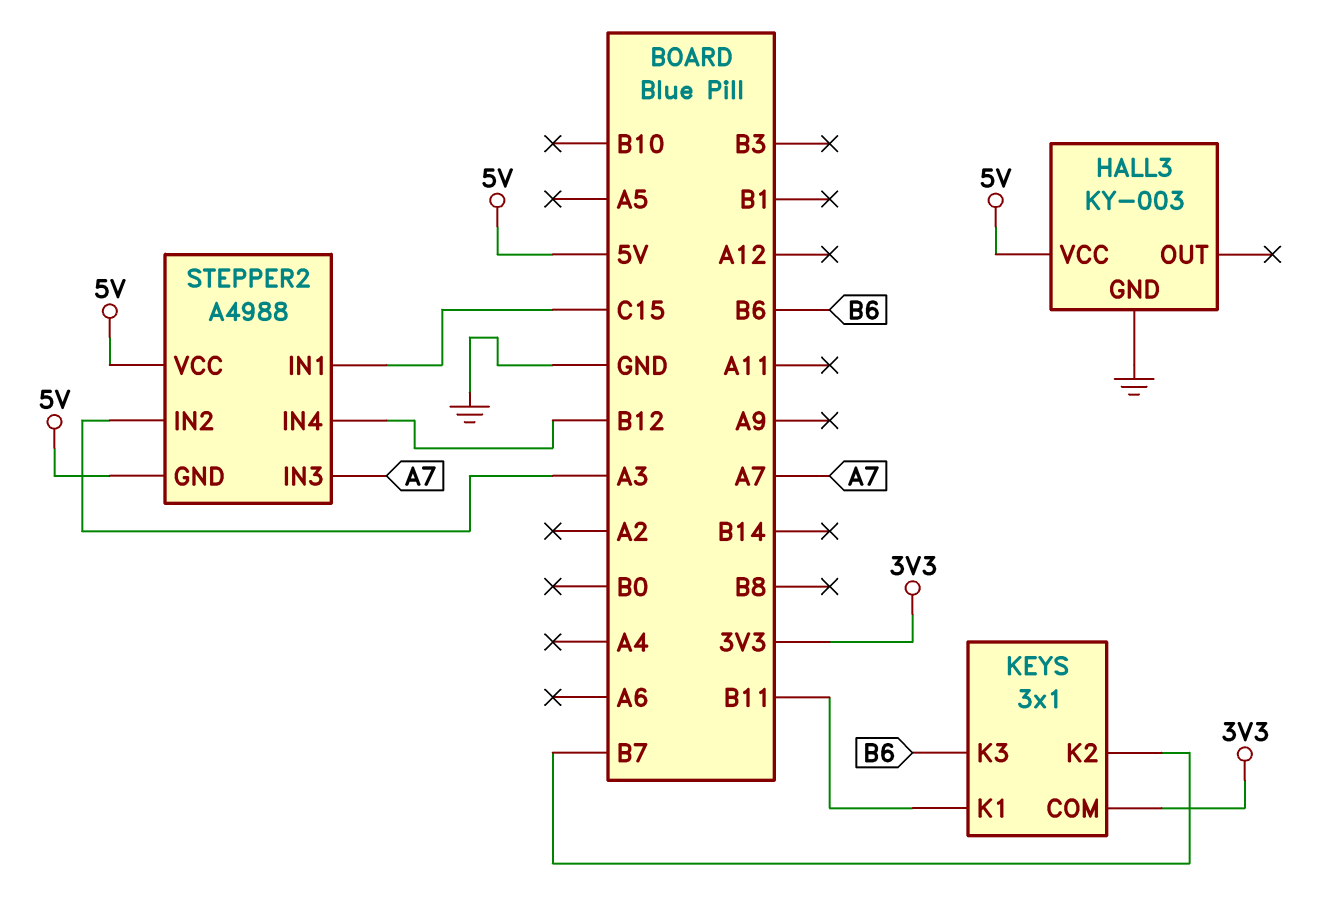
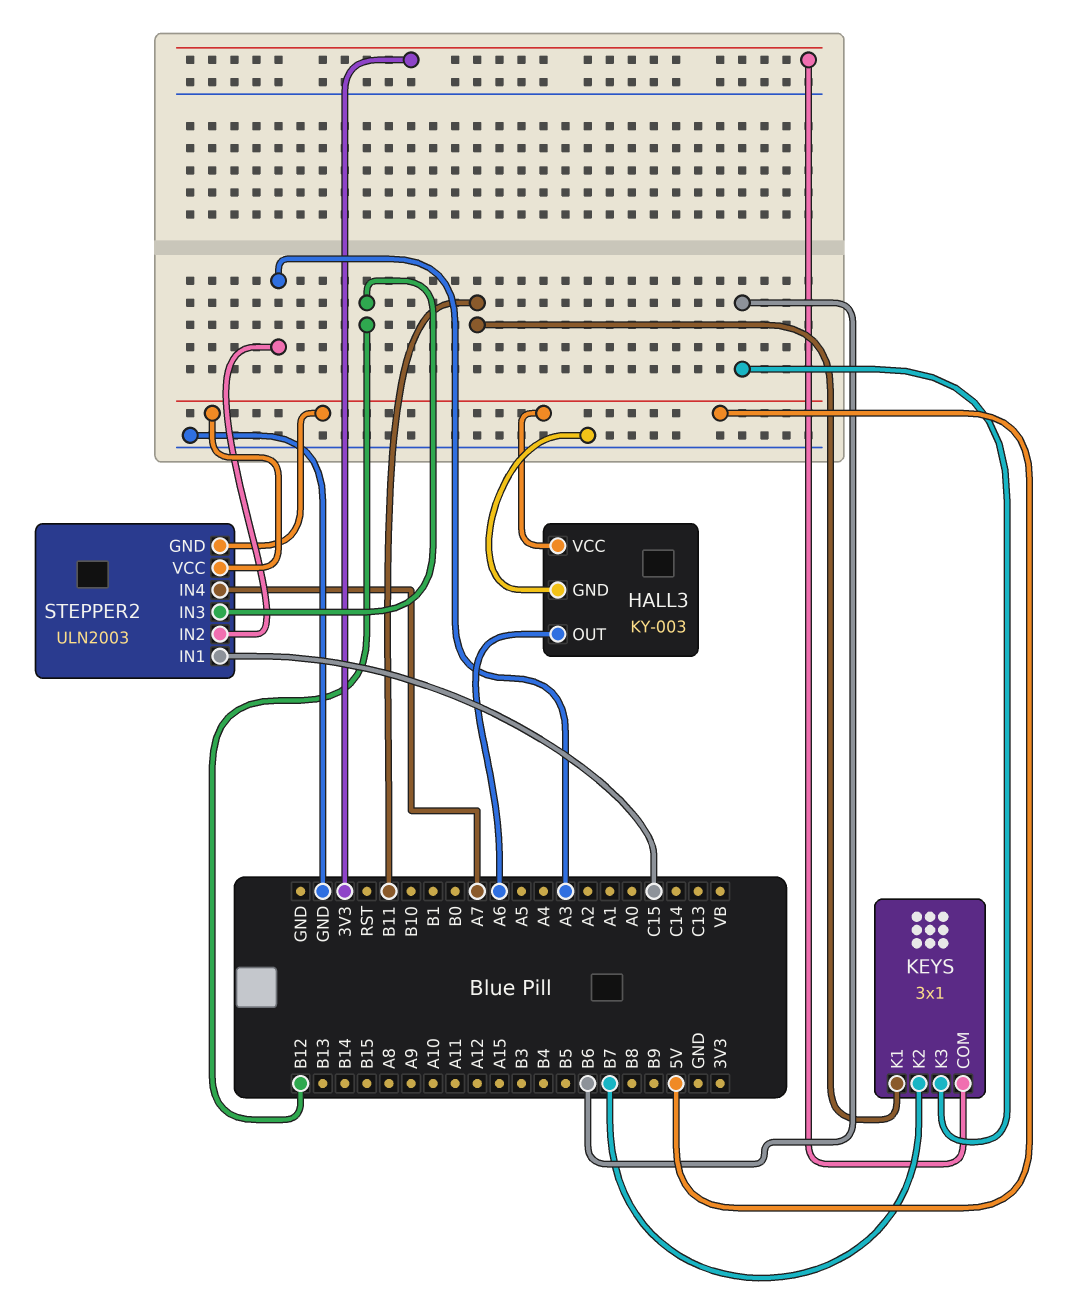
HALL3 pin OUT: none -> A6
STEPPER2: A4988 -> ULN2003
STEPPER2 pin IN3: A7 -> B12
STEPPER2 pin IN4: B12 -> A7

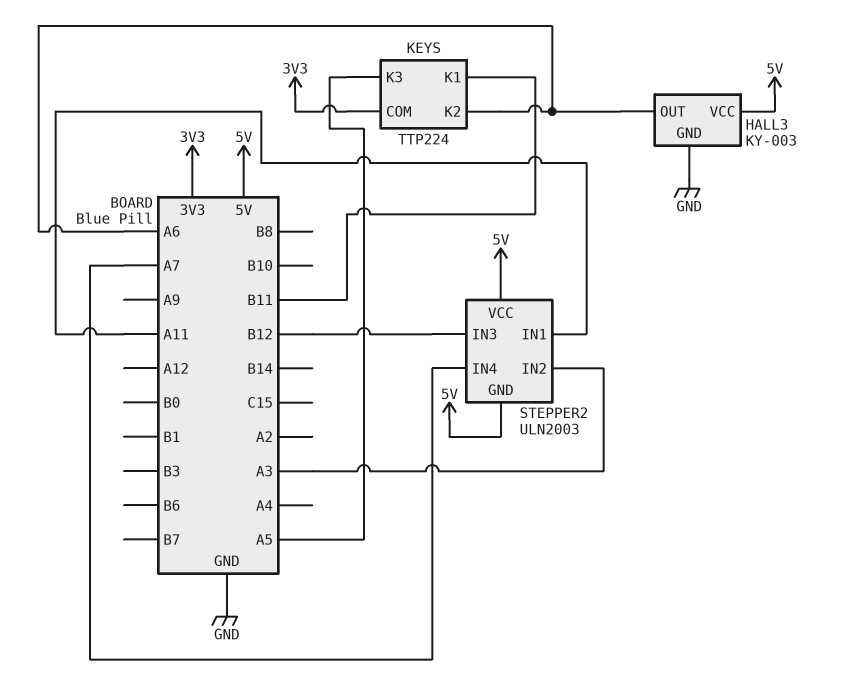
KEYS: 3x1 -> TTP224
KEYS pin K2: B7 -> A6
KEYS pin K3: B6 -> A5
STEPPER2 pin IN1: C15 -> A11

